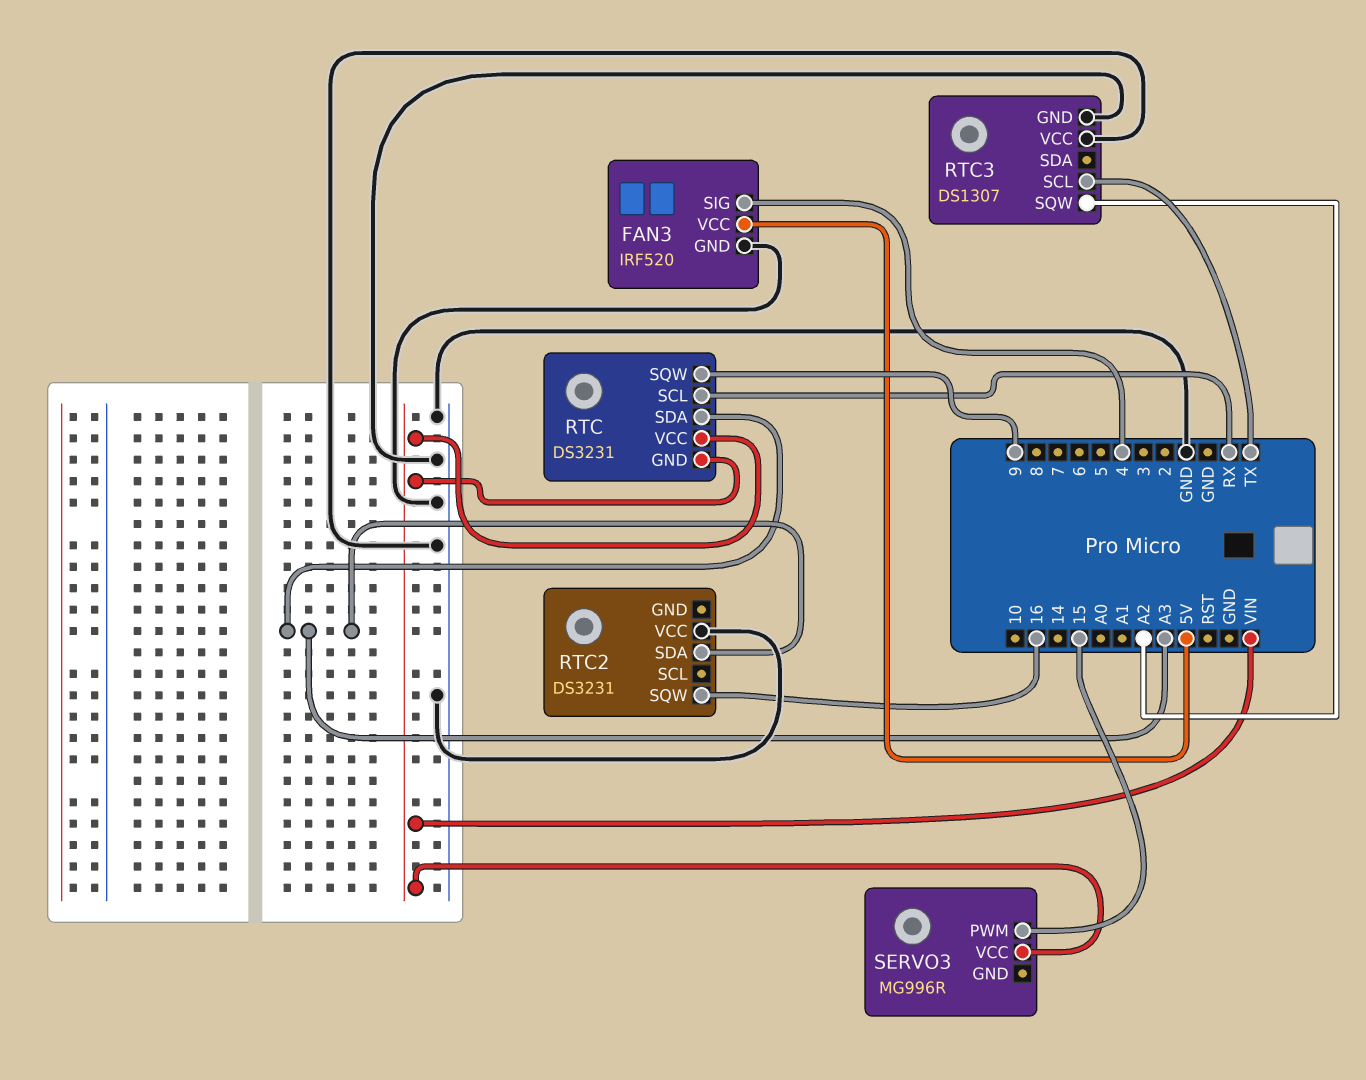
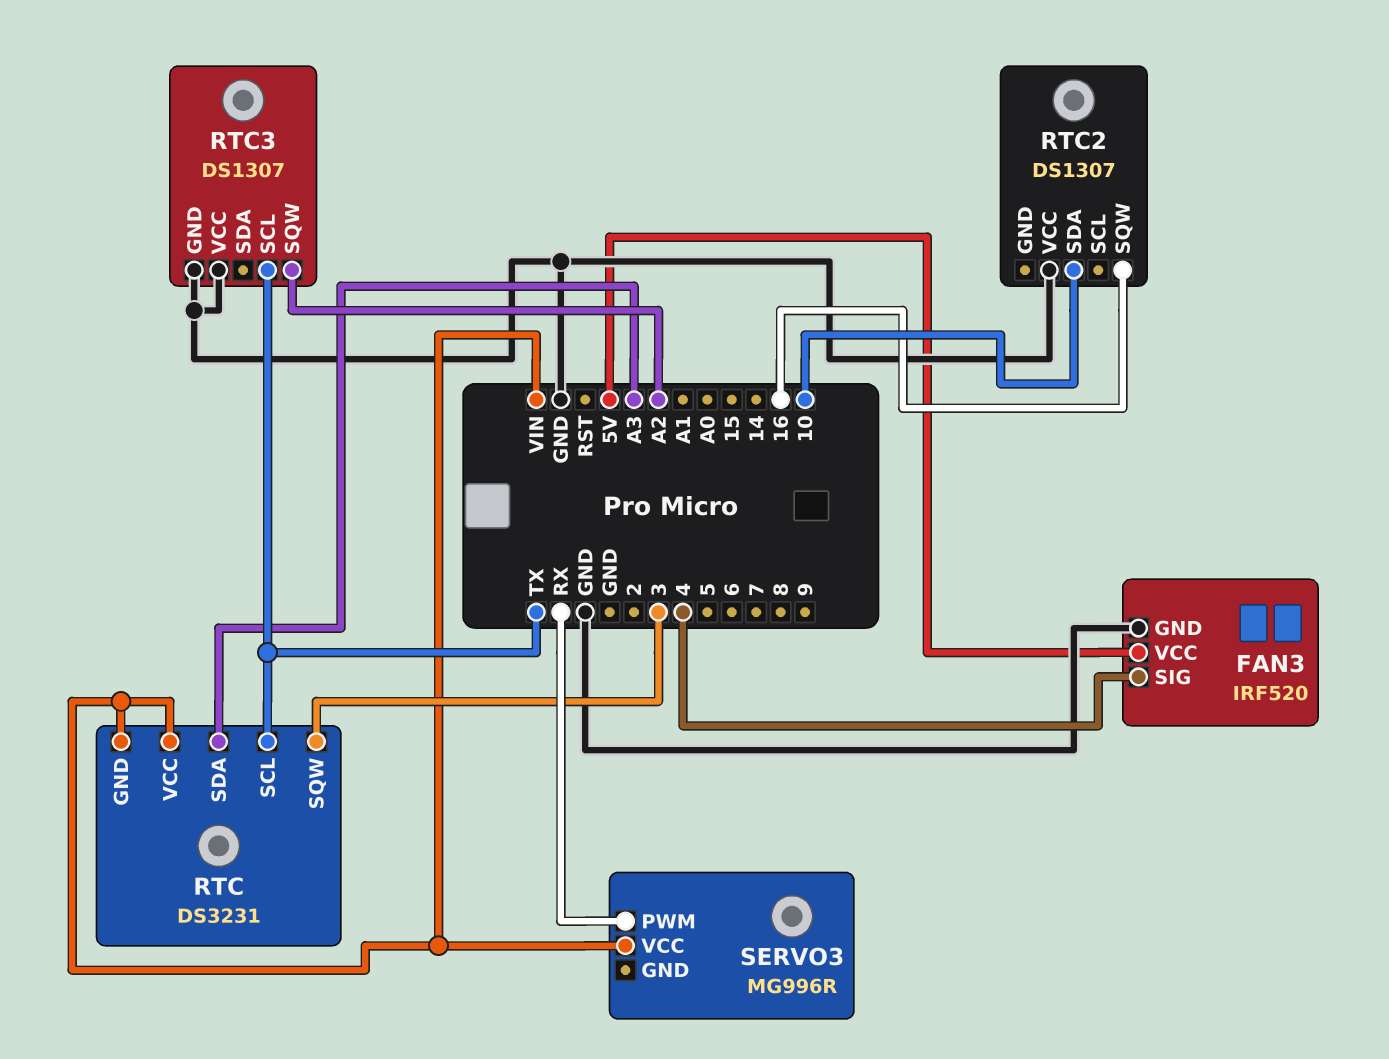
RTC pin SCL: RX -> TX
RTC pin SQW: 9 -> 3
RTC2: DS3231 -> DS1307
RTC2 pin SDA: A3 -> 10
SERVO3 pin PWM: 15 -> RX

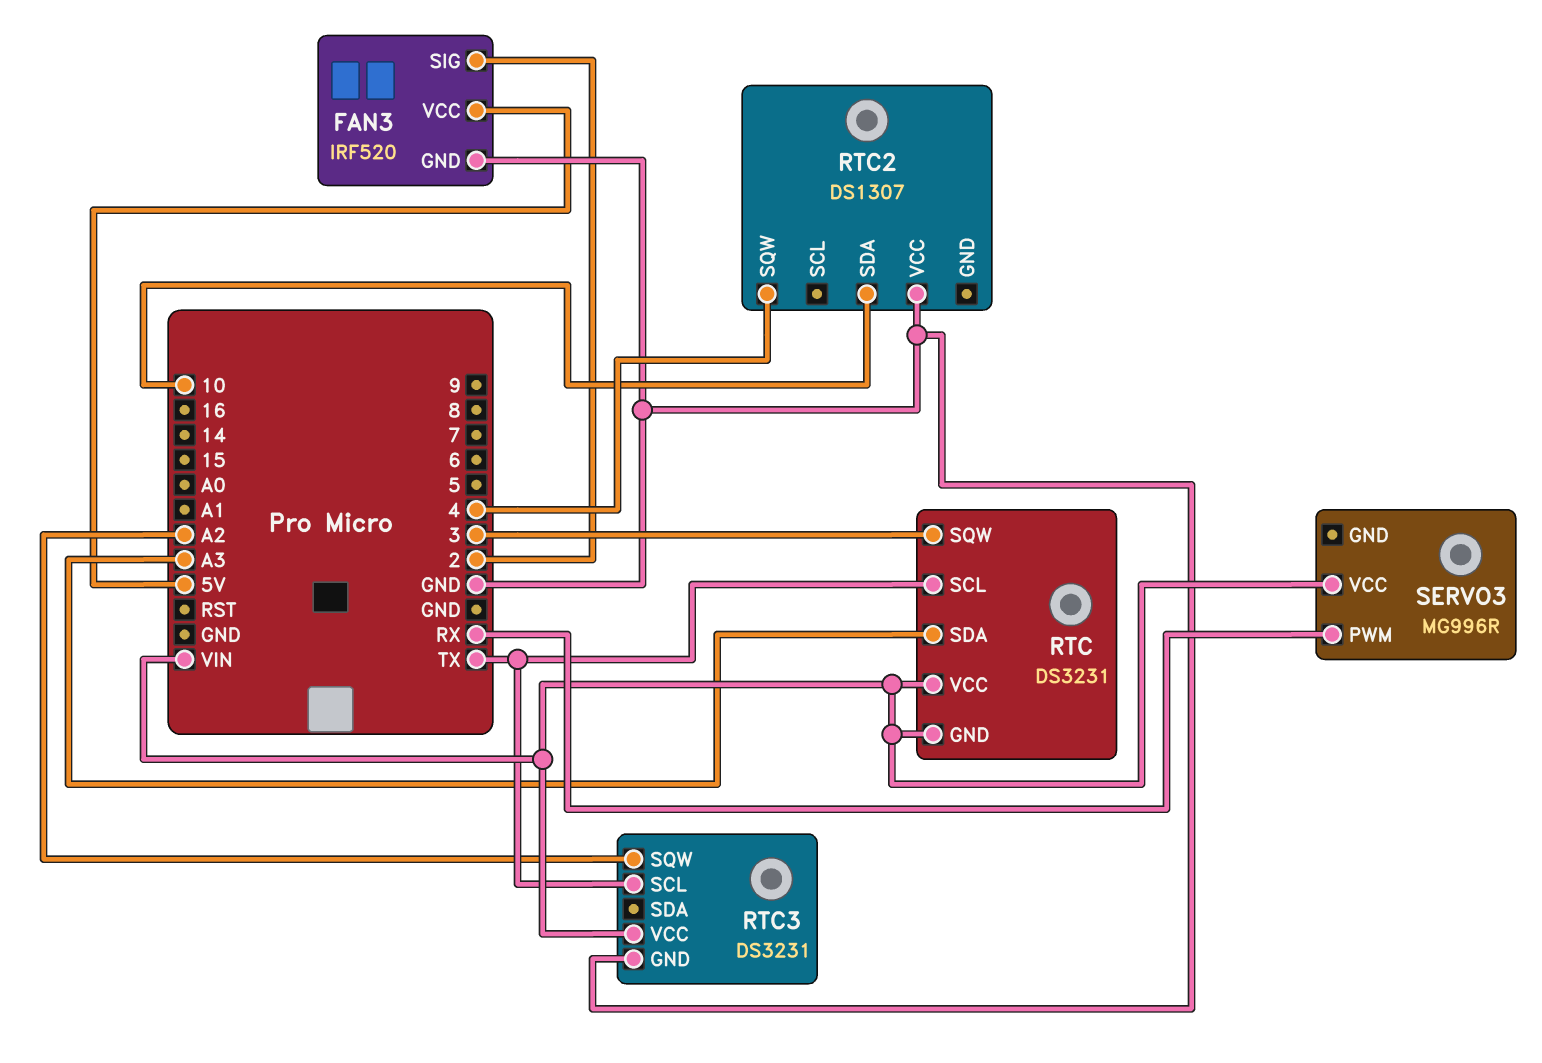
FAN3 pin SIG: 4 -> 2
RTC2 pin SQW: 16 -> 4
RTC3: DS1307 -> DS3231
RTC3 pin VCC: GND -> VIN

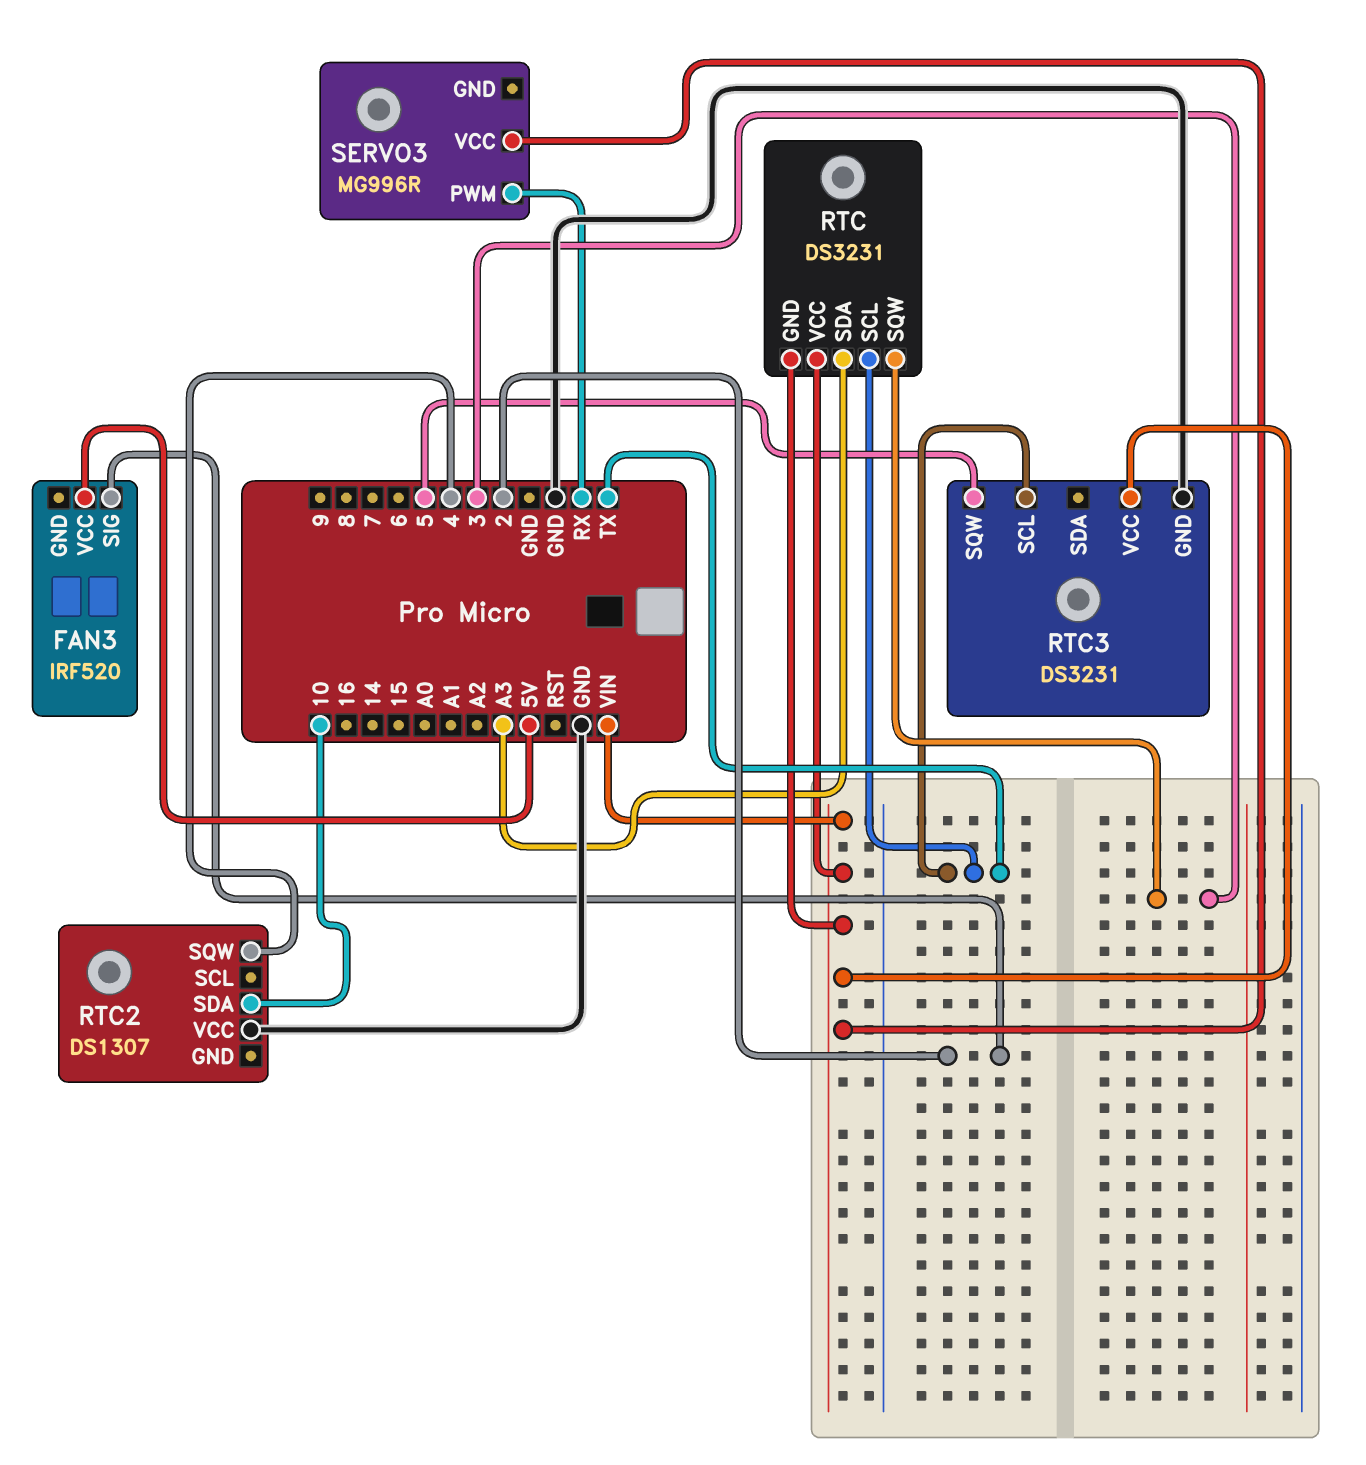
FAN3 pin GND: GND -> none
RTC3 pin SQW: A2 -> 5

